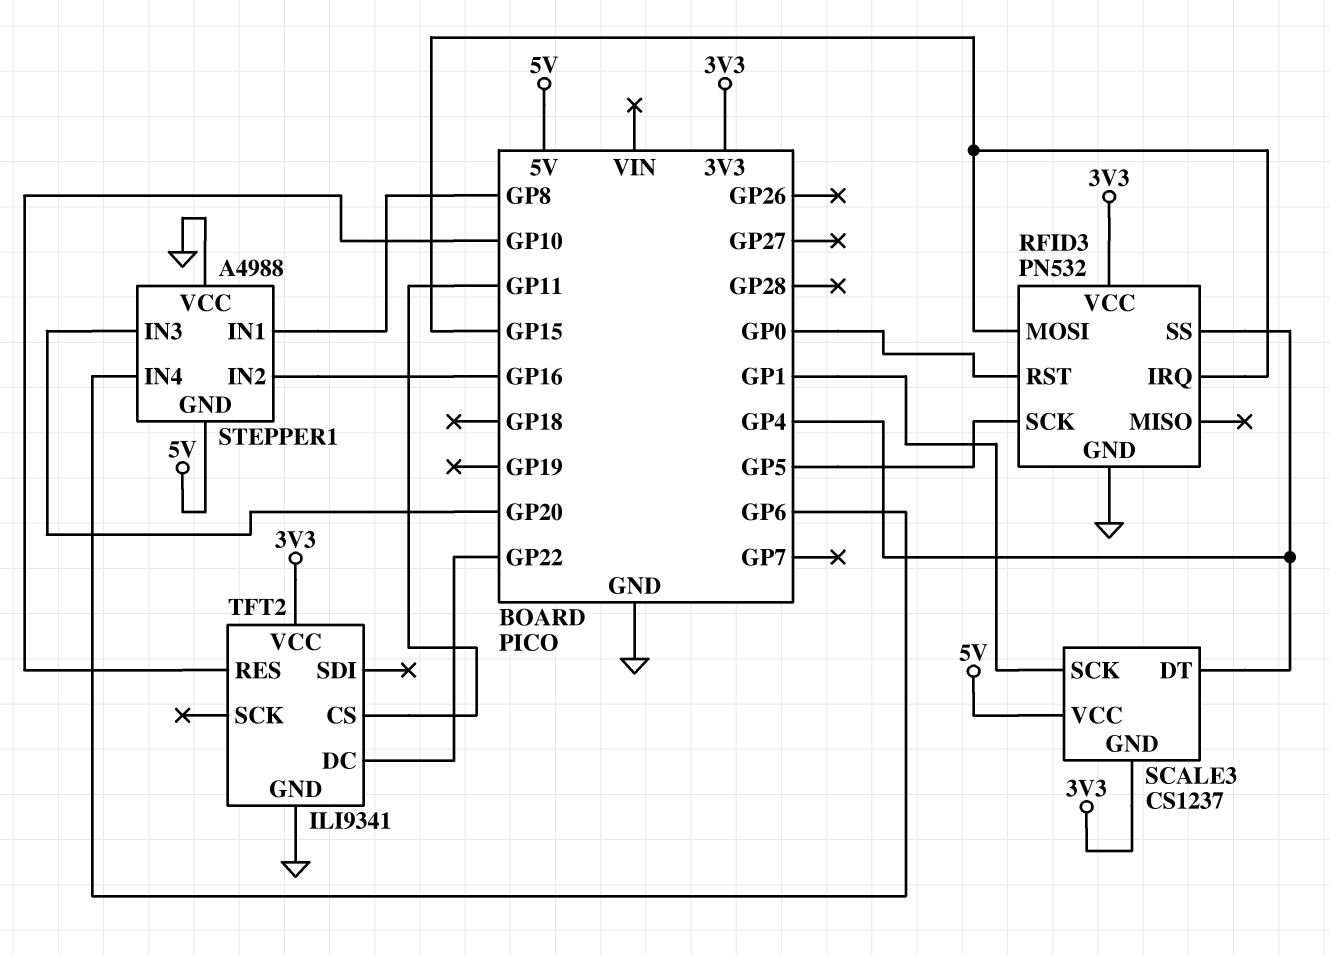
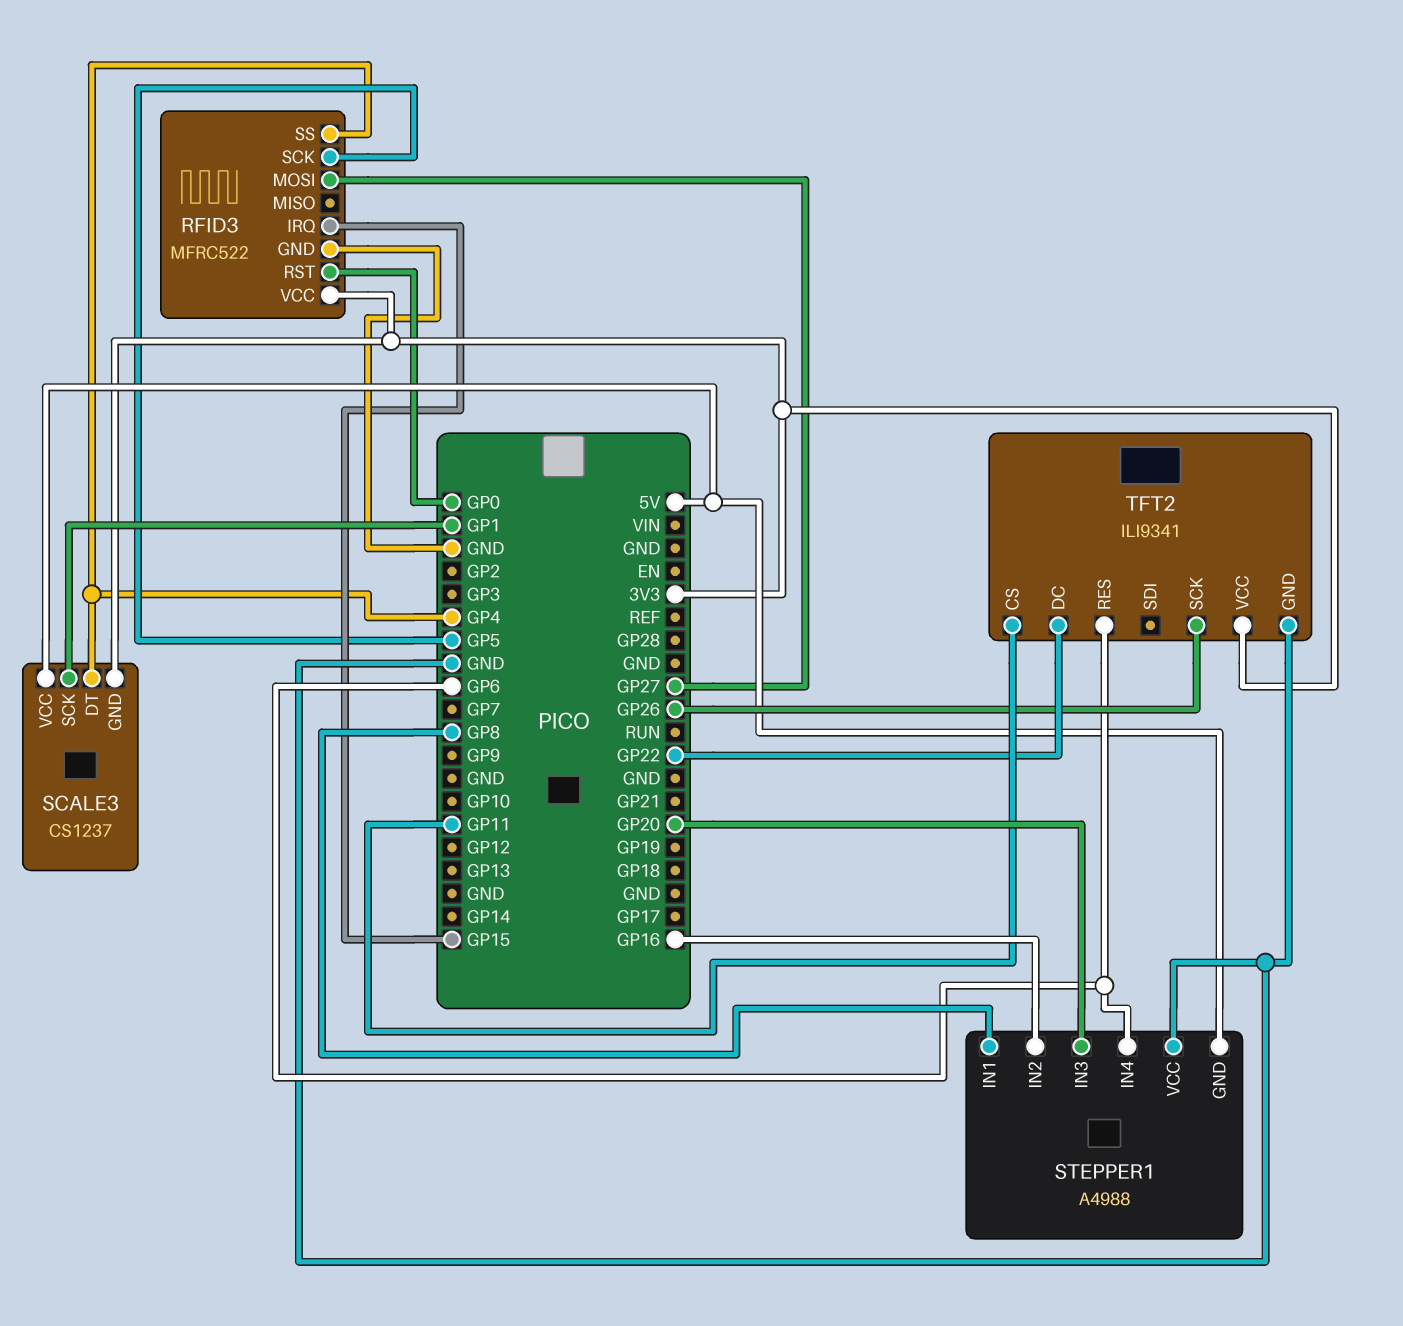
RFID3: PN532 -> MFRC522
RFID3 pin MOSI: GP15 -> GP27
TFT2 pin RES: GP10 -> GP6
TFT2 pin SCK: none -> GP26

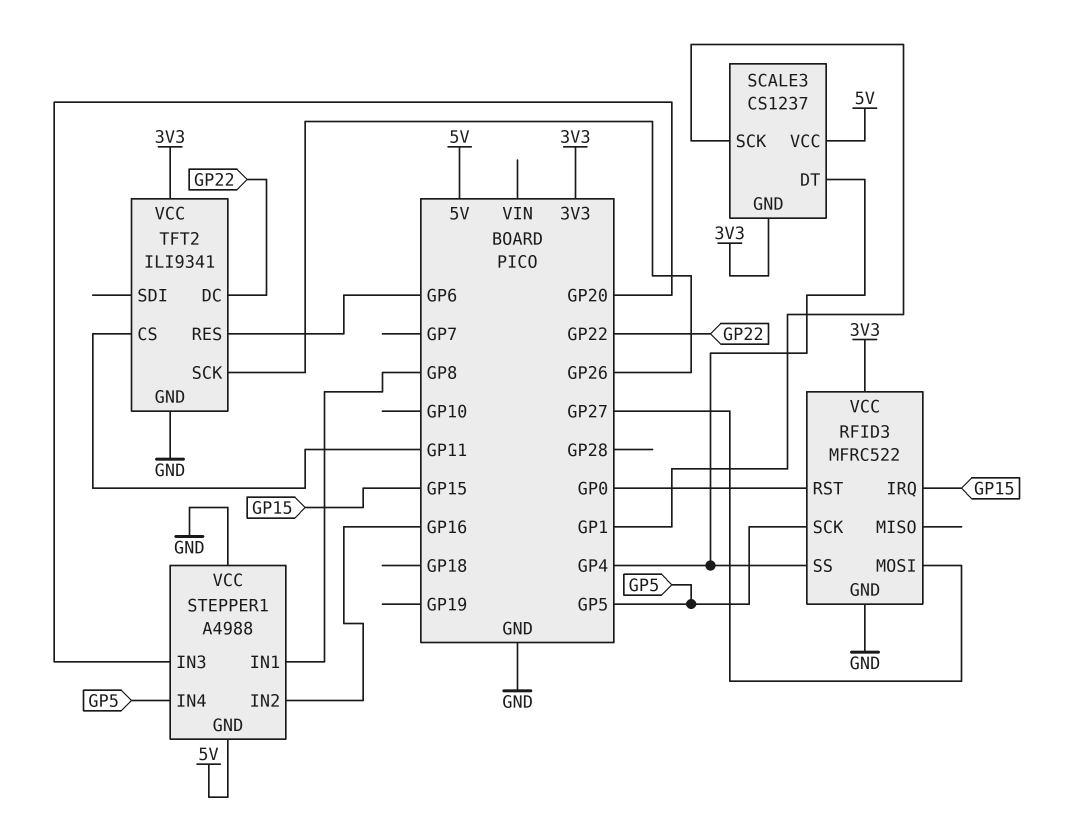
STEPPER1 pin IN4: GP6 -> GP5

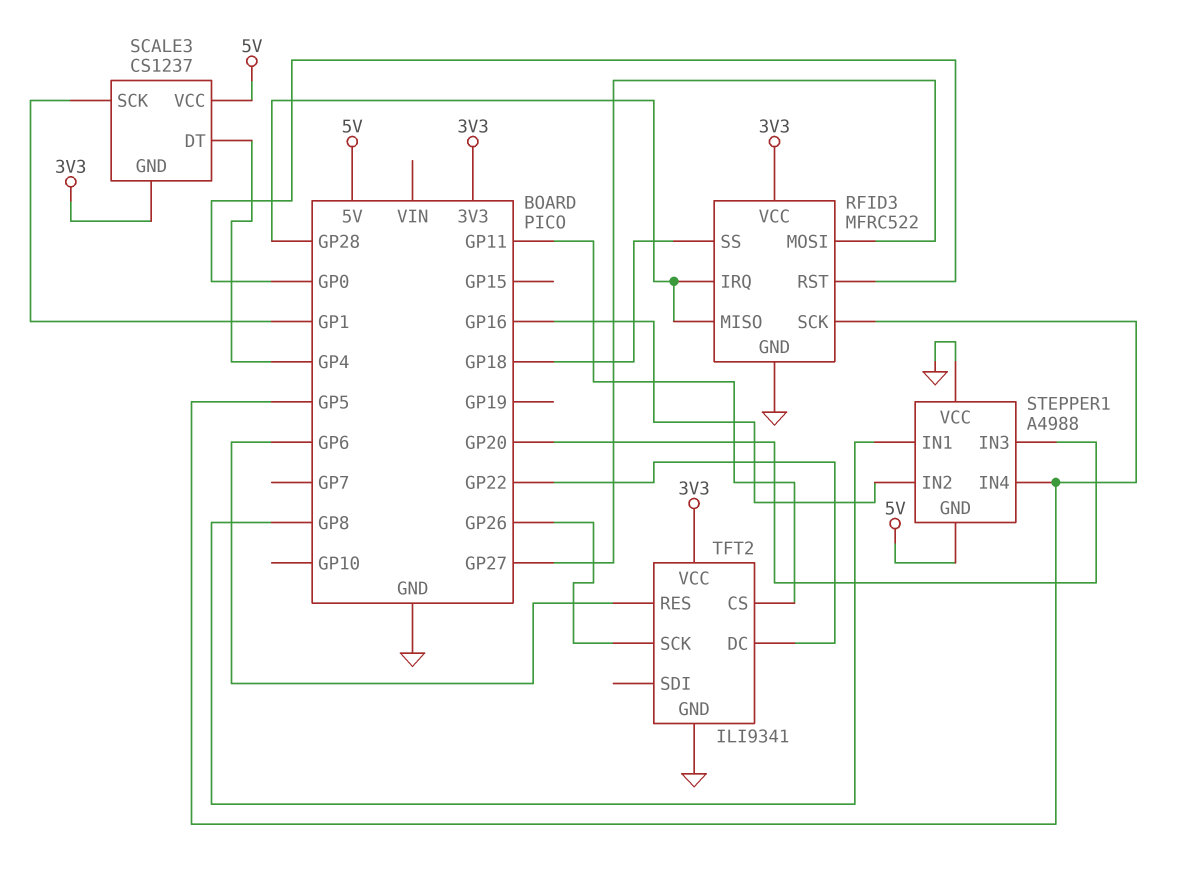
RFID3 pin IRQ: GP15 -> GP28
RFID3 pin MISO: none -> GP28
RFID3 pin SS: GP4 -> GP18

